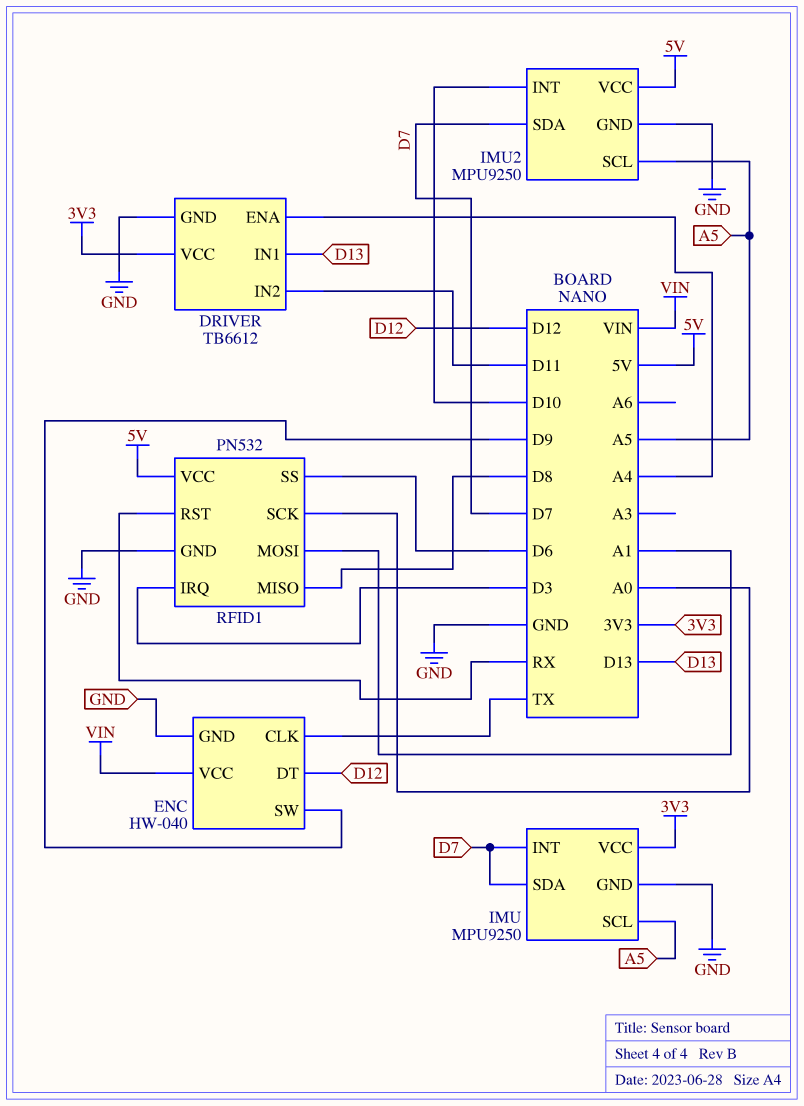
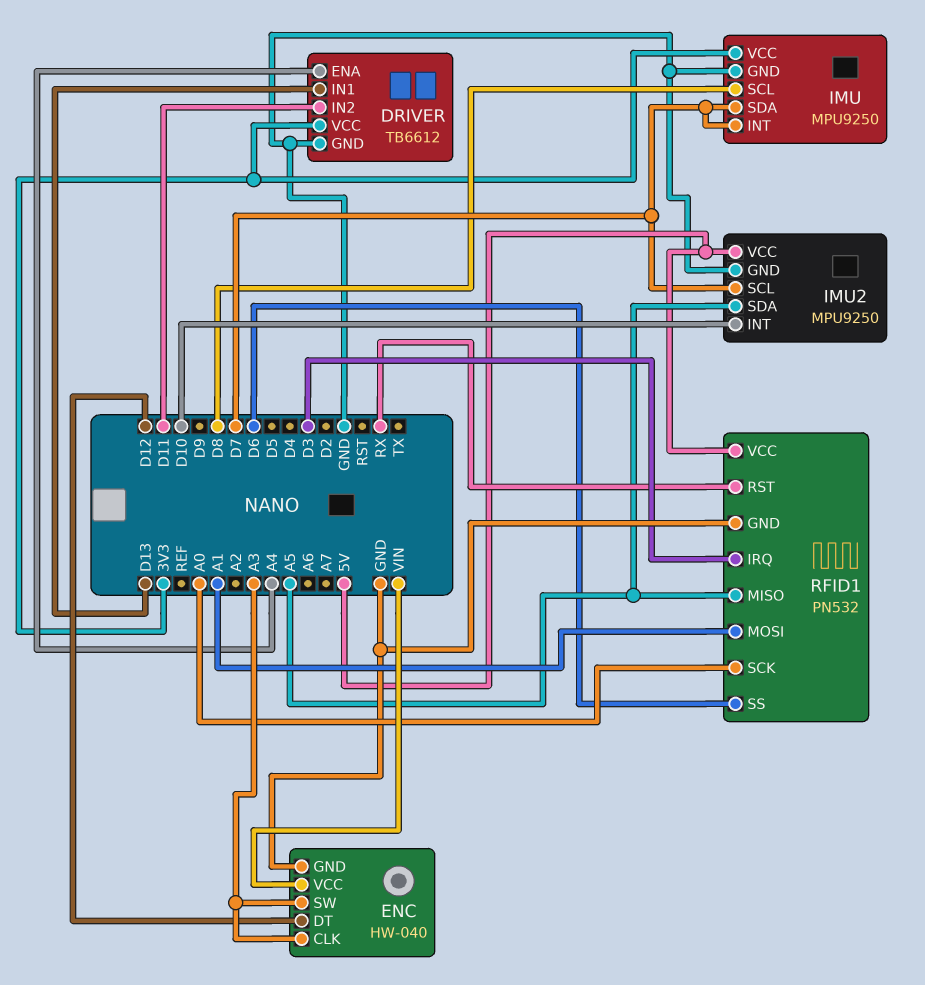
ENC pin CLK: TX -> A3
ENC pin SW: D9 -> A3
IMU pin SCL: A5 -> D8
IMU2 pin SCL: A5 -> D7
IMU2 pin SDA: D7 -> A5
RFID1 pin MISO: D8 -> A5

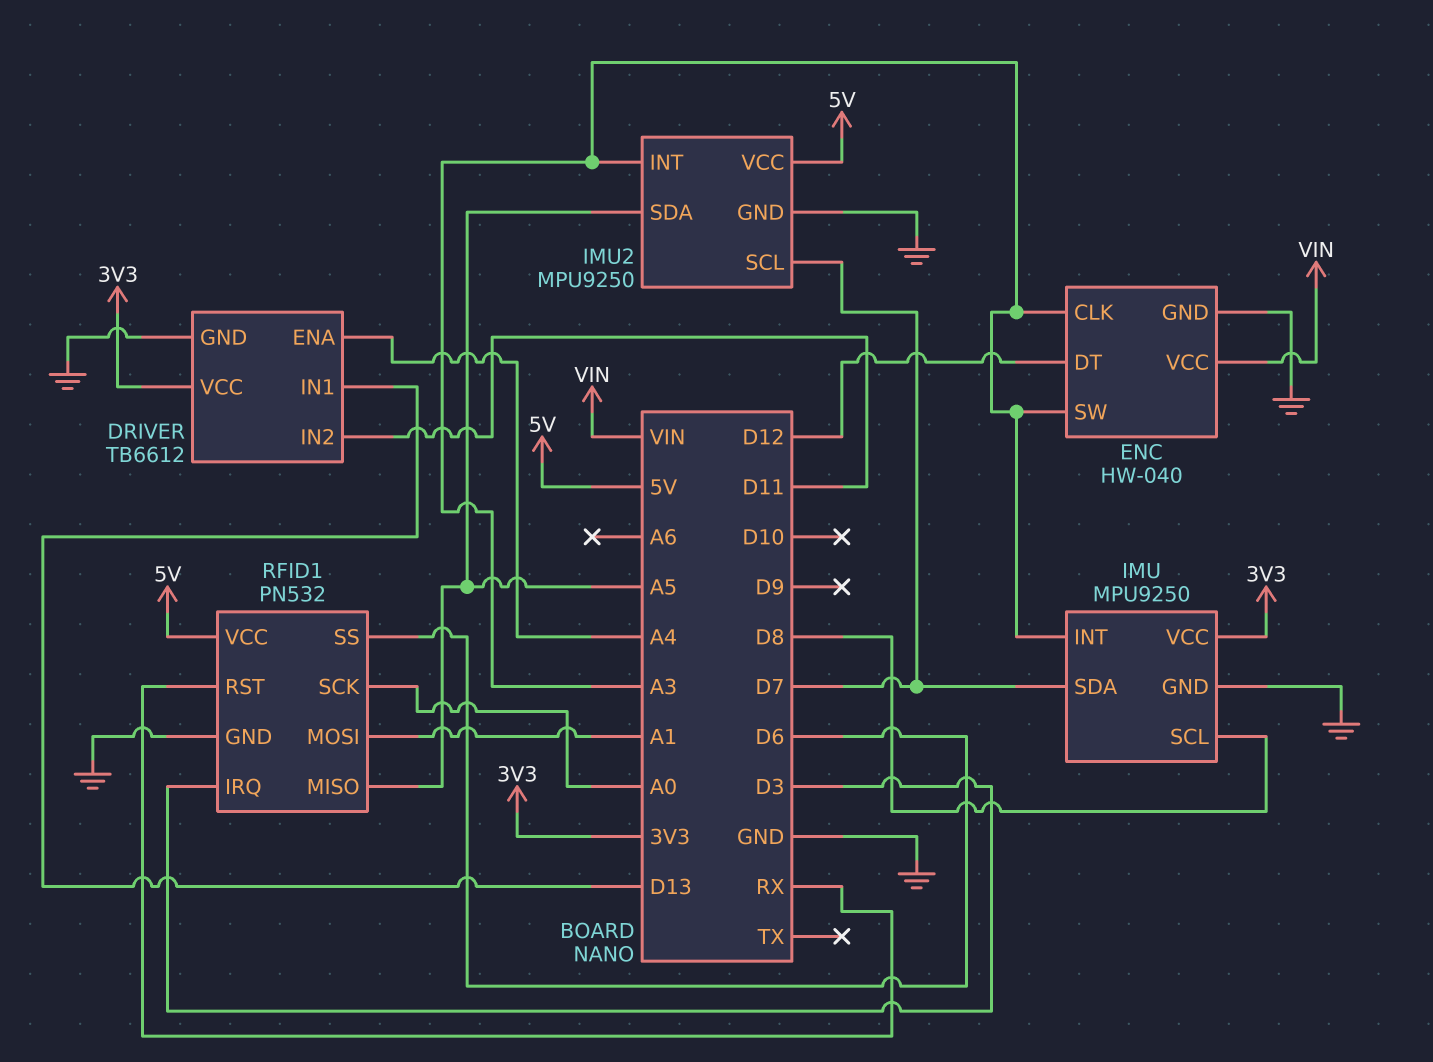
IMU pin INT: D7 -> A3
IMU2 pin INT: D10 -> A3

